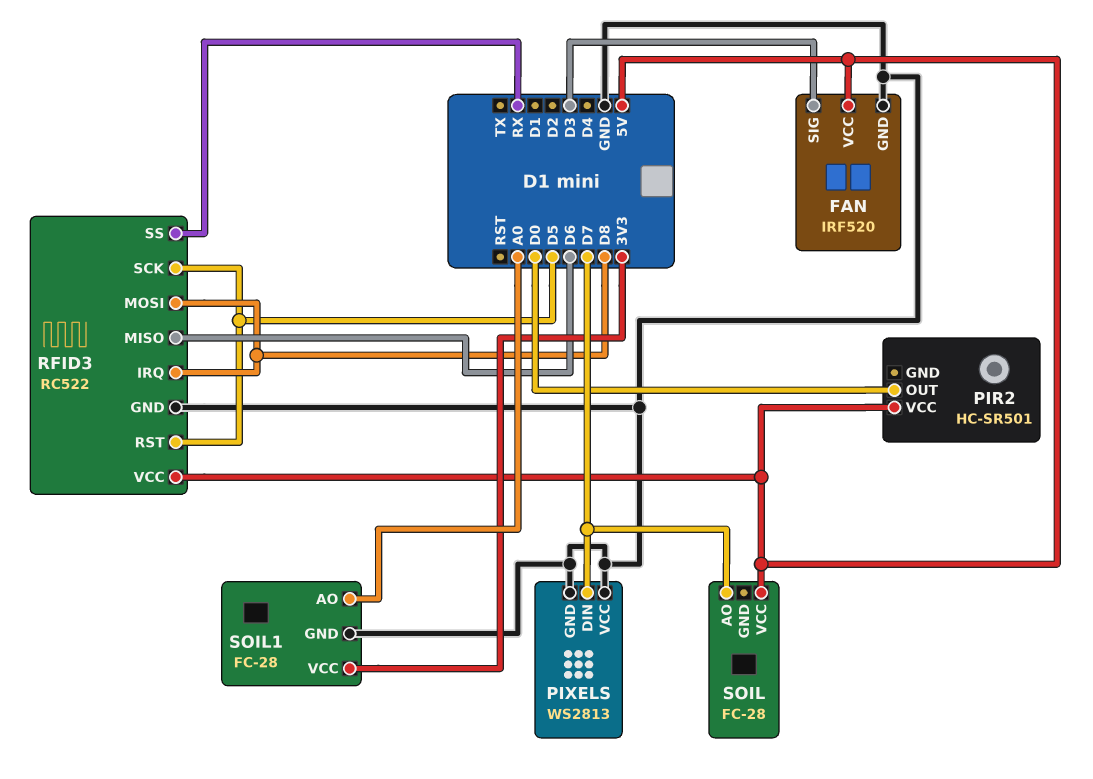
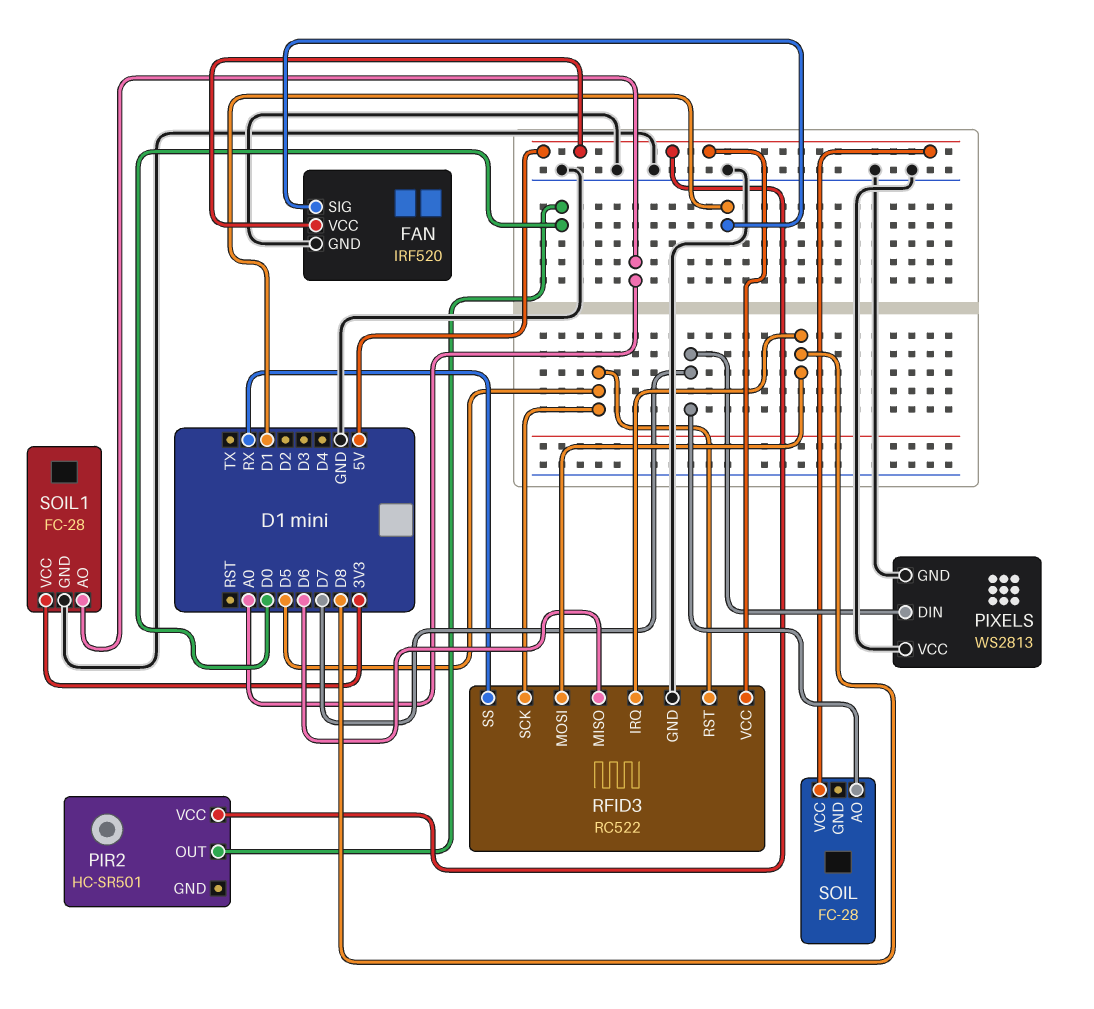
FAN pin SIG: D3 -> D1

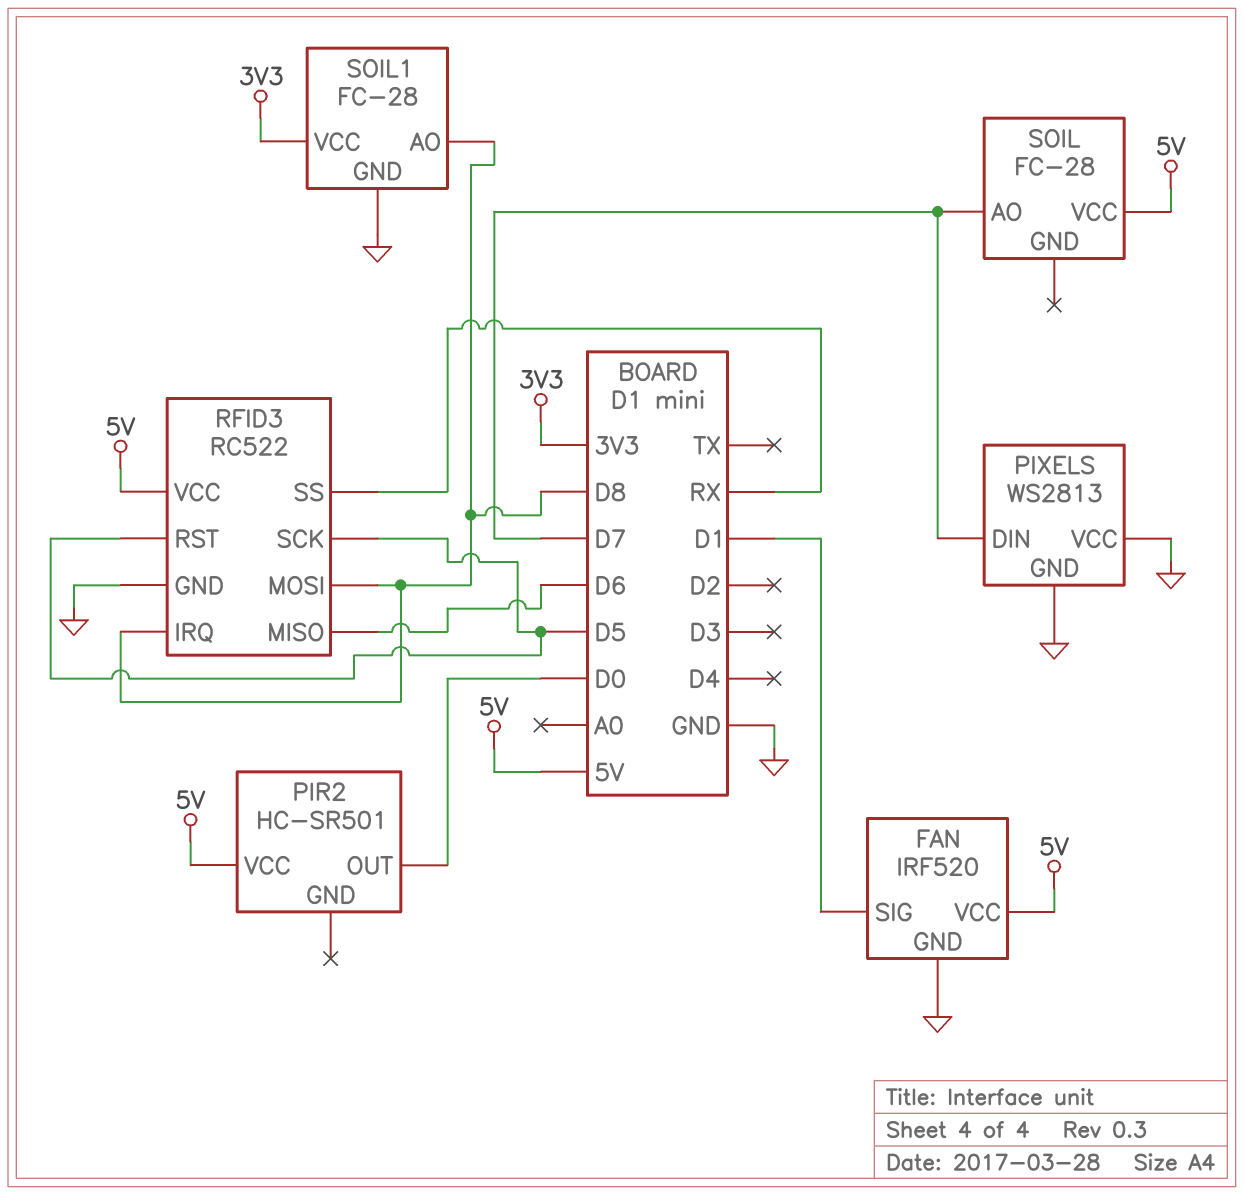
SOIL1 pin AO: A0 -> D8

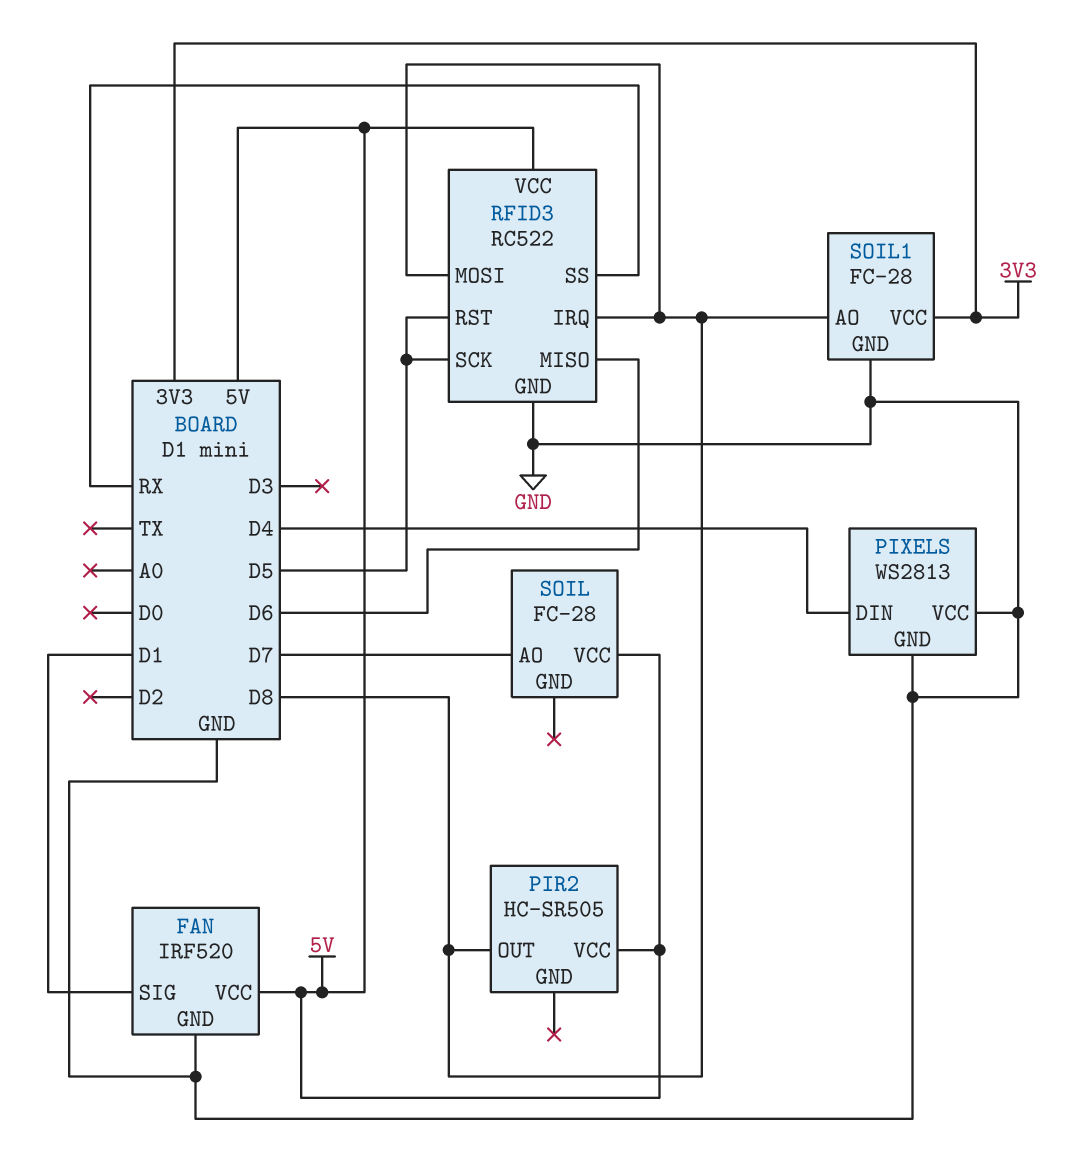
PIR2: HC-SR501 -> HC-SR505
PIR2 pin OUT: D0 -> D8
PIXELS pin DIN: D7 -> D4

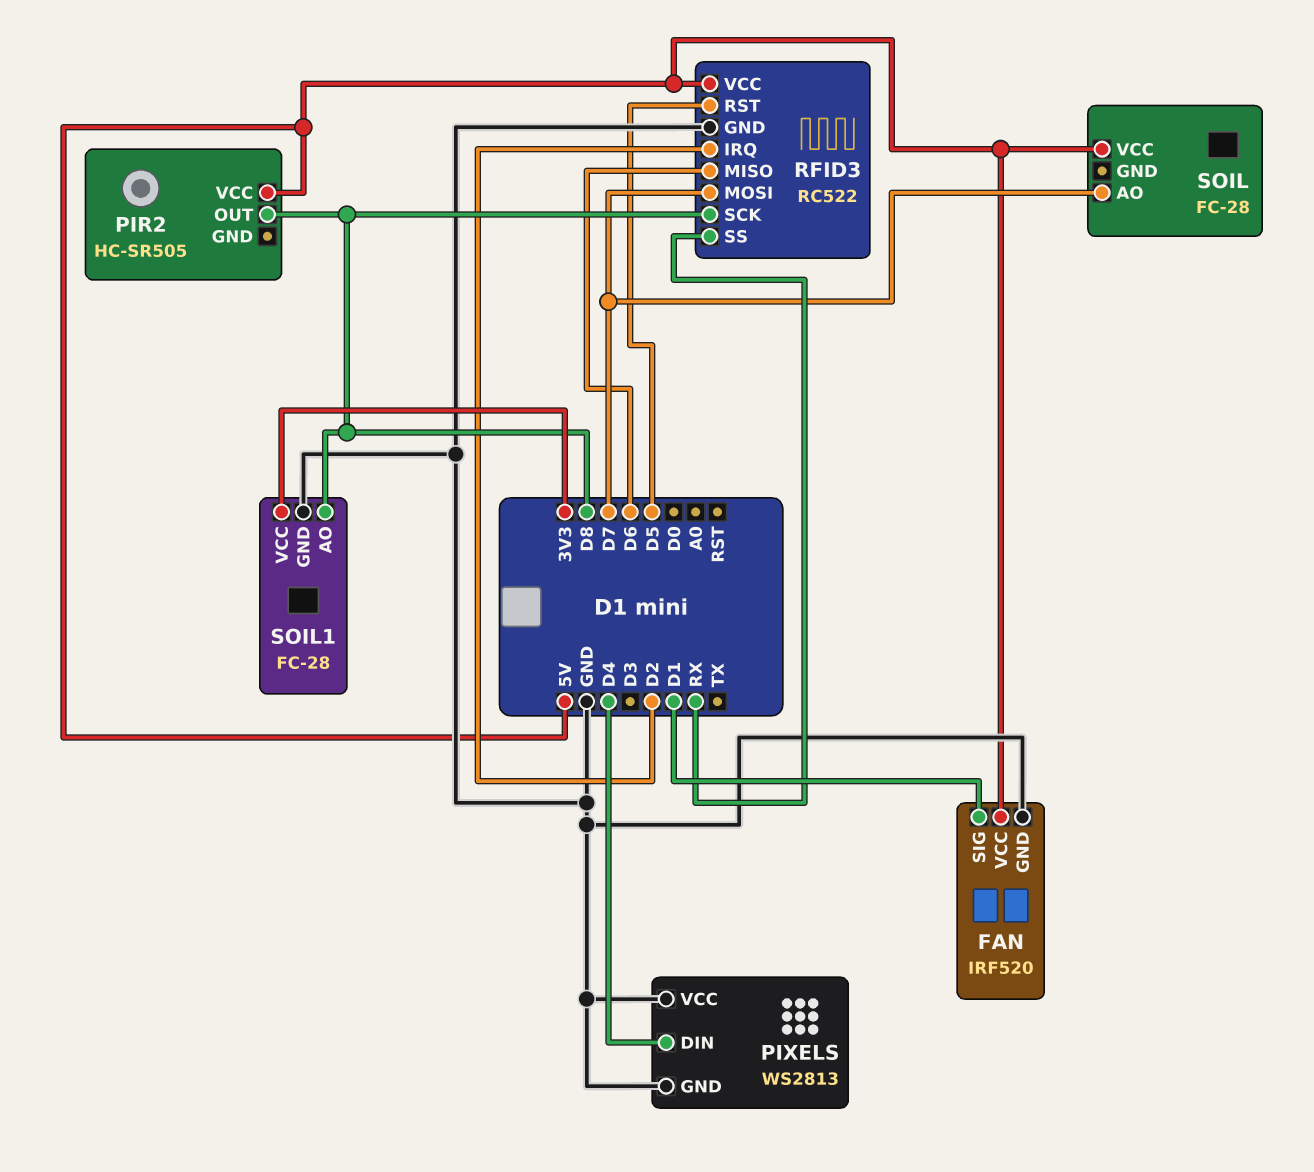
RFID3 pin IRQ: D8 -> D2
RFID3 pin MOSI: D8 -> D7
RFID3 pin SCK: D5 -> D8

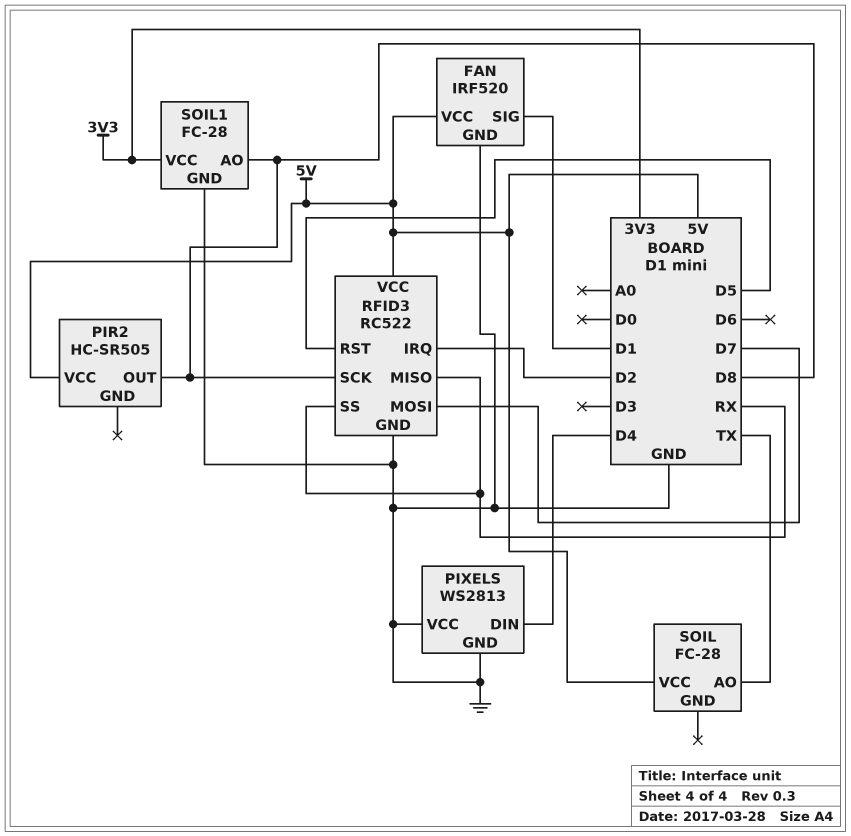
RFID3 pin MISO: D6 -> RX
SOIL pin AO: D7 -> TX

